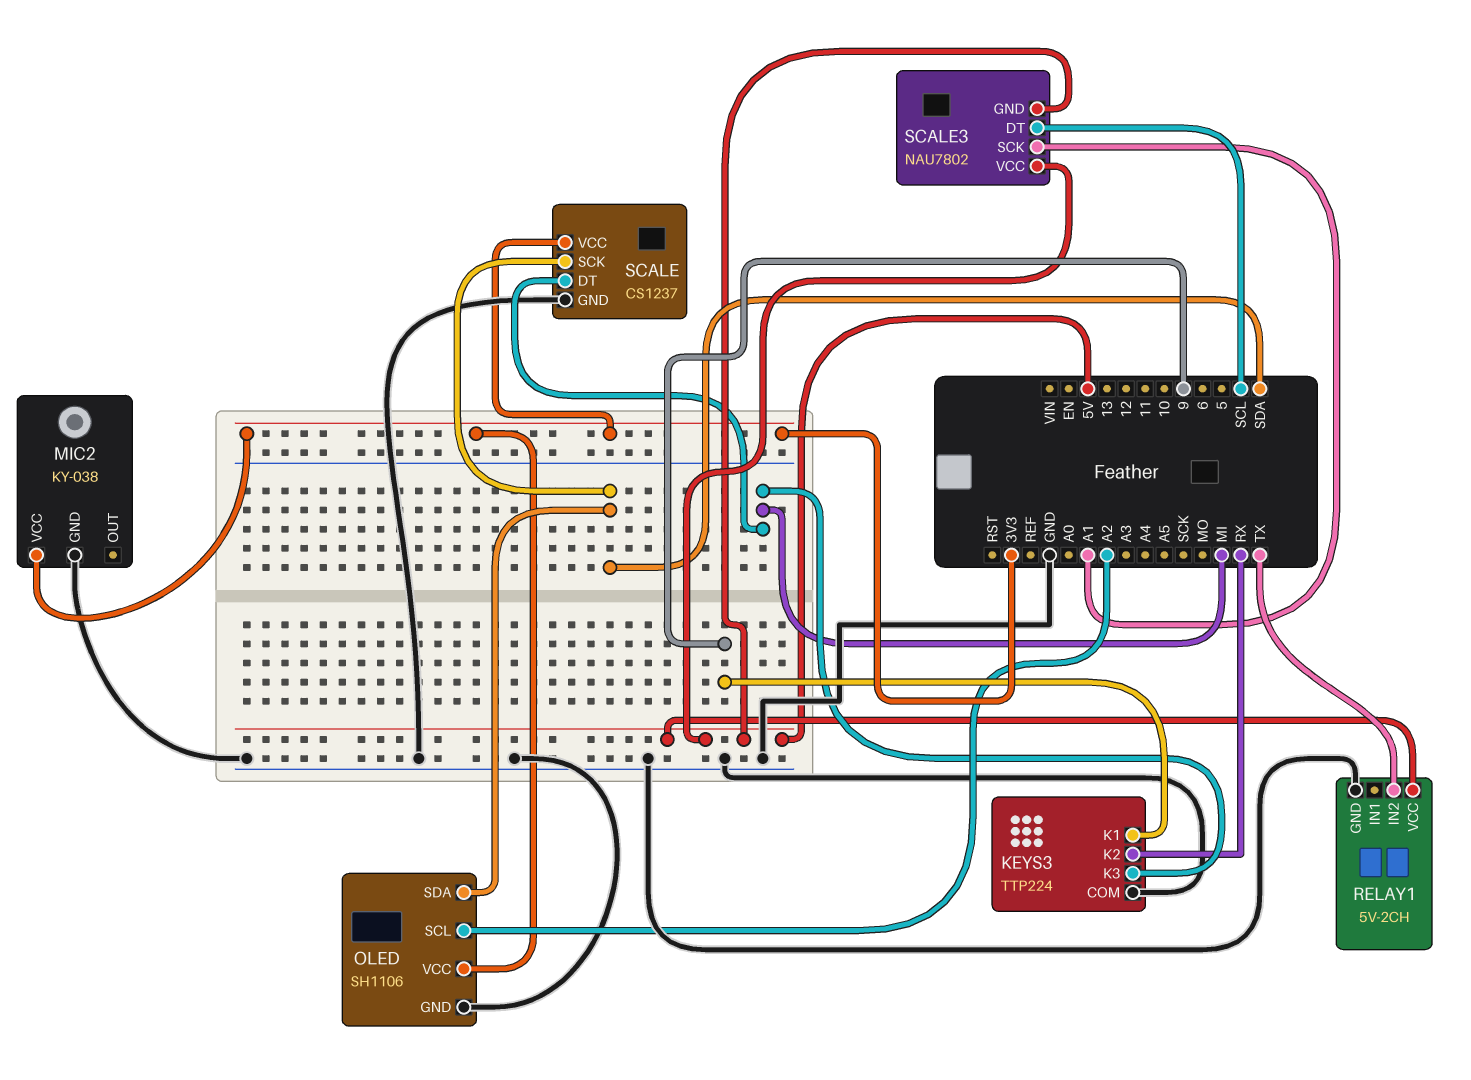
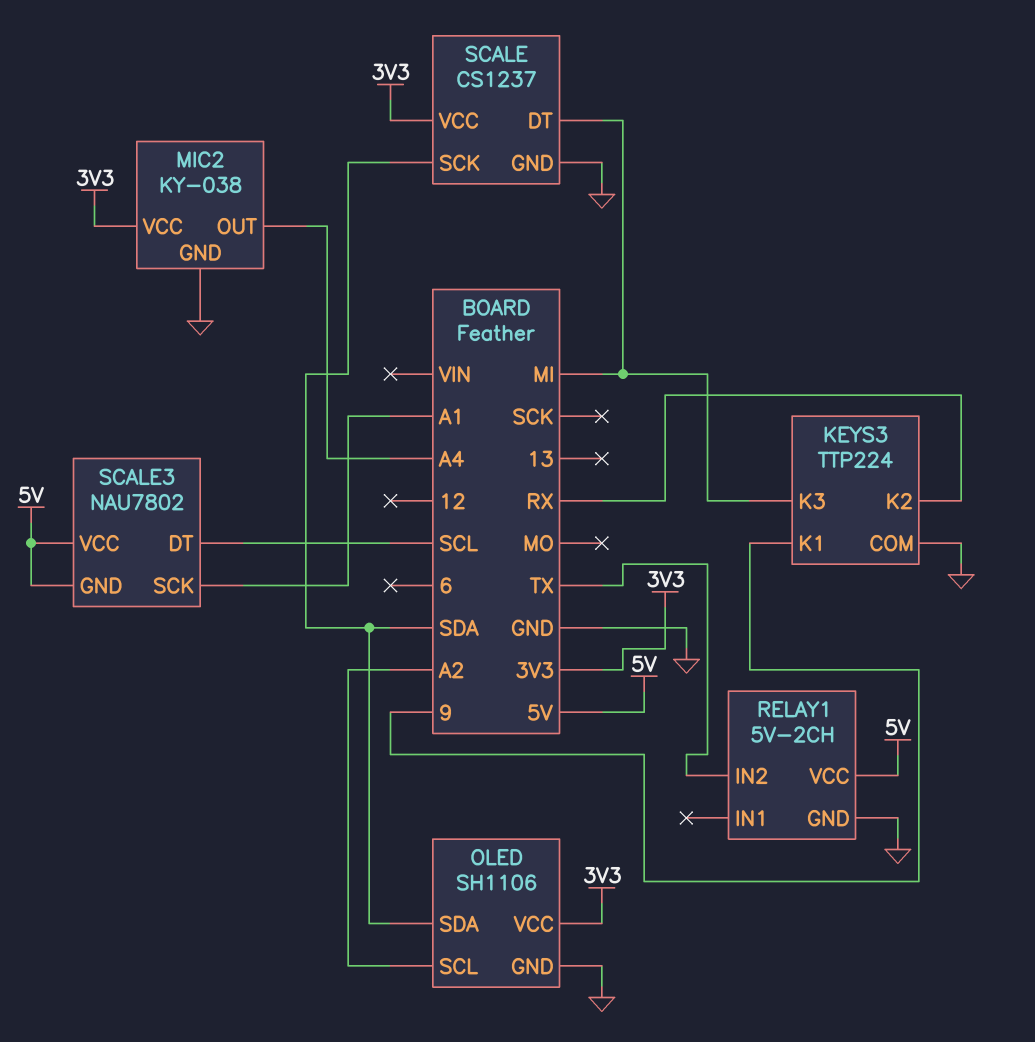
MIC2 pin OUT: none -> A4

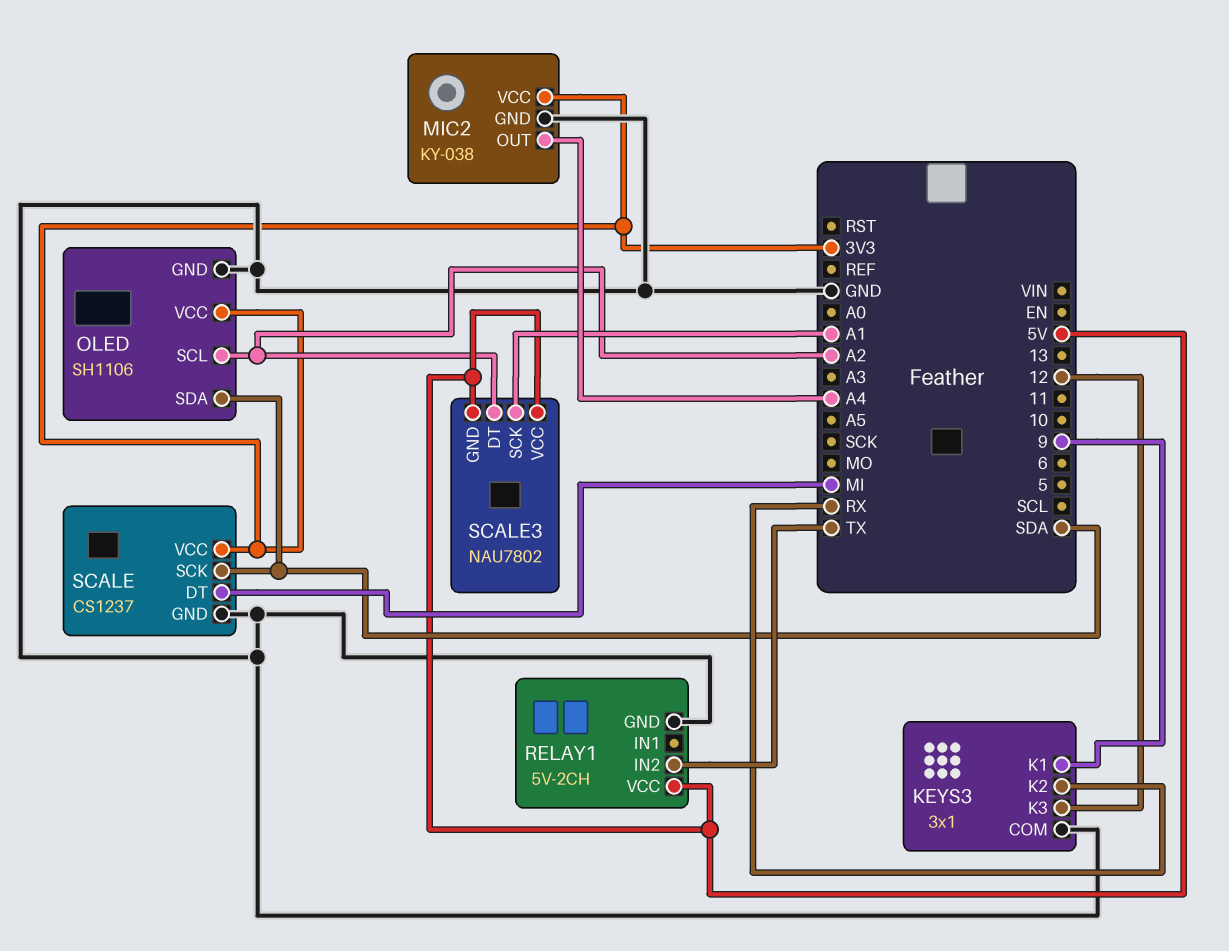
KEYS3: TTP224 -> 3x1
KEYS3 pin K3: MI -> 12
SCALE3 pin DT: SCL -> A2

